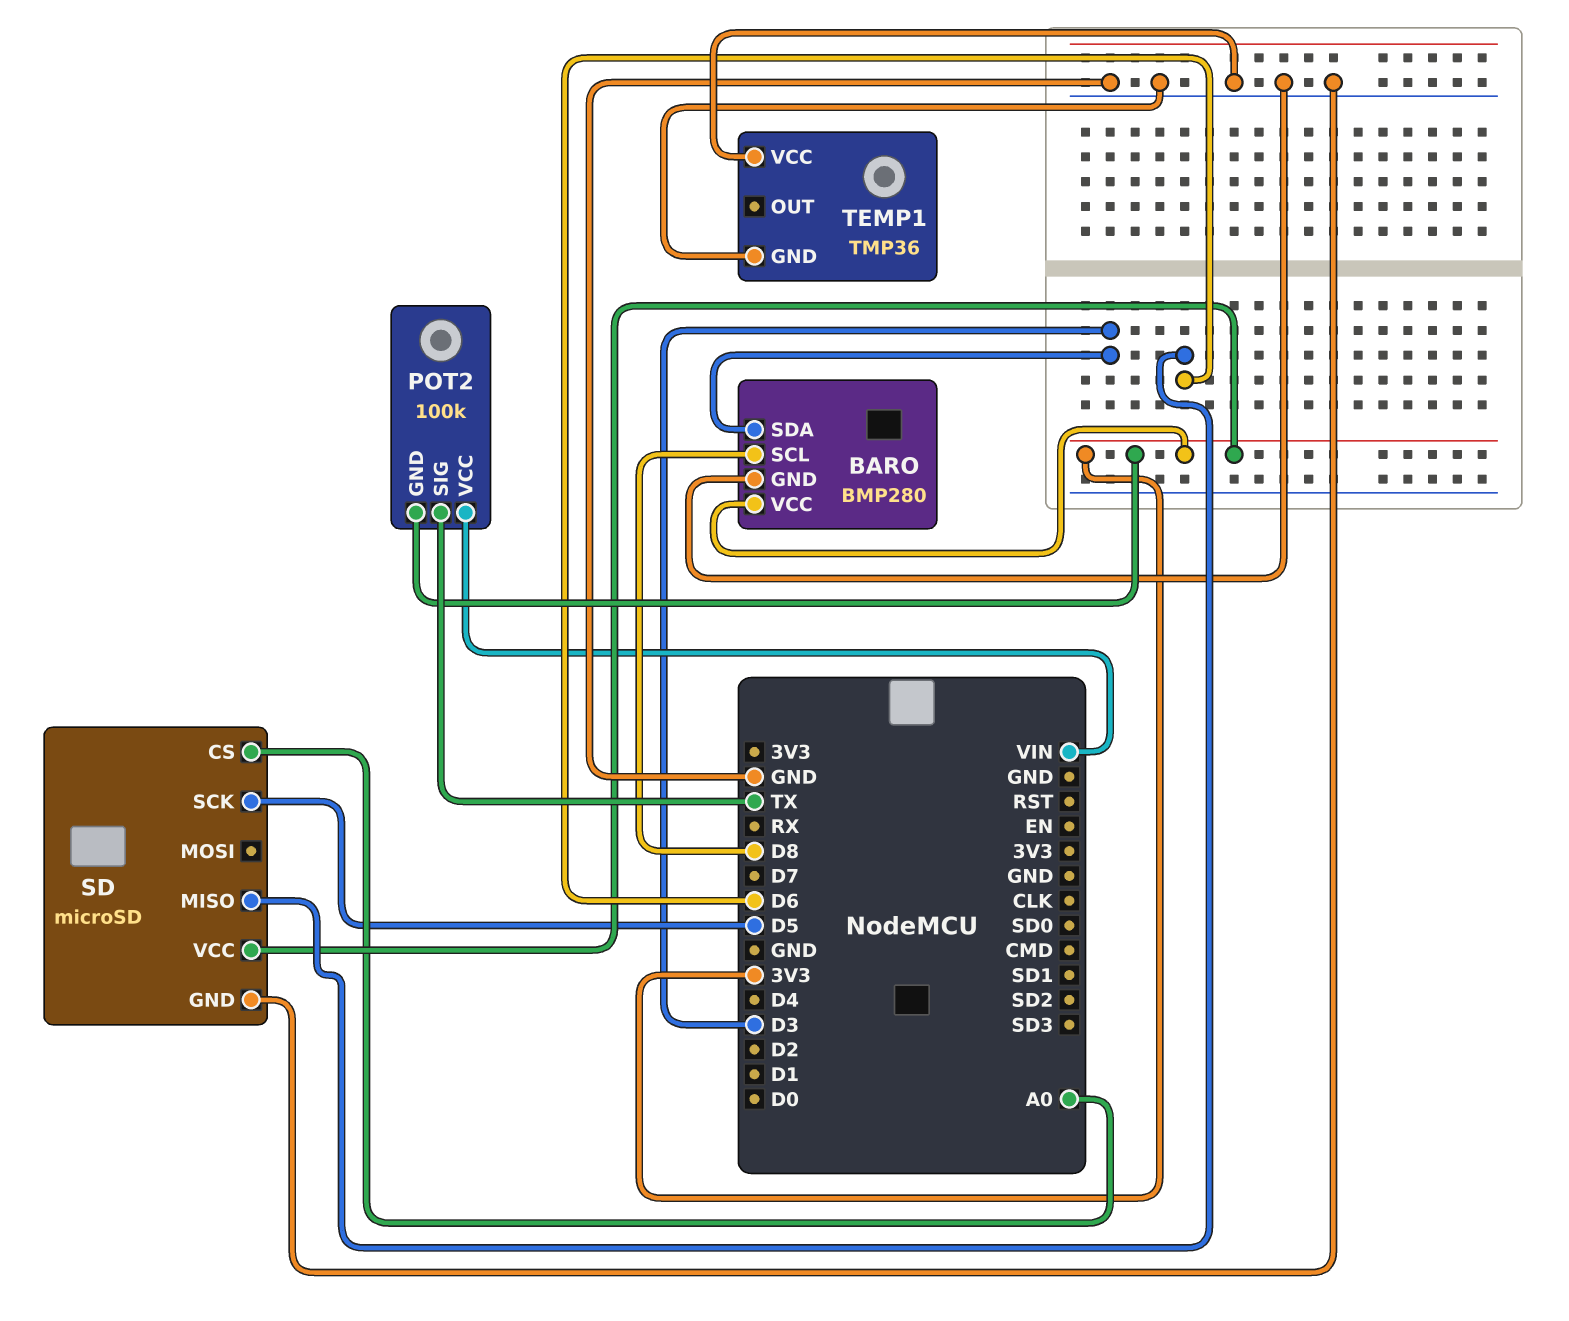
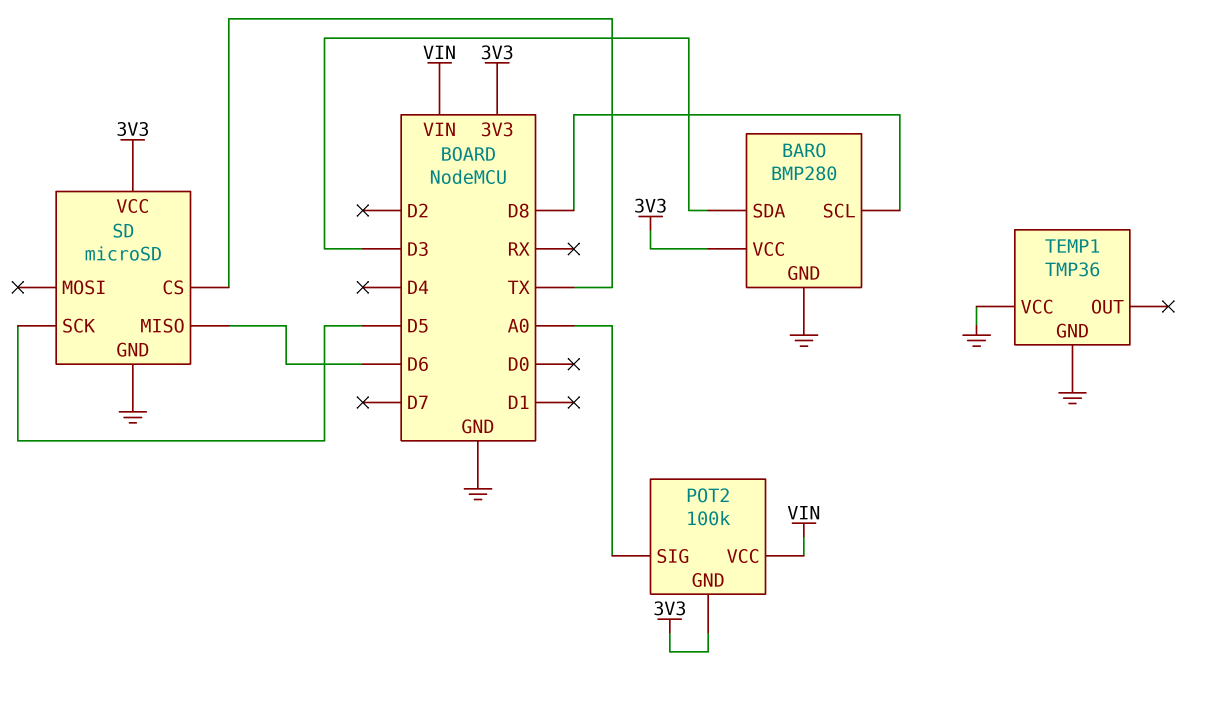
POT2 pin SIG: TX -> A0
SD pin CS: A0 -> TX

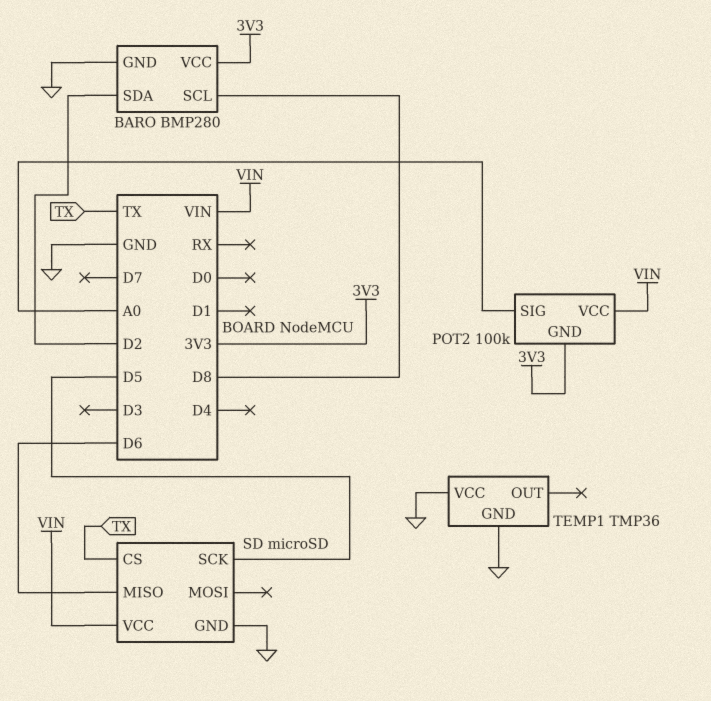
BARO pin SDA: D3 -> D2
SD pin VCC: 3V3 -> VIN

